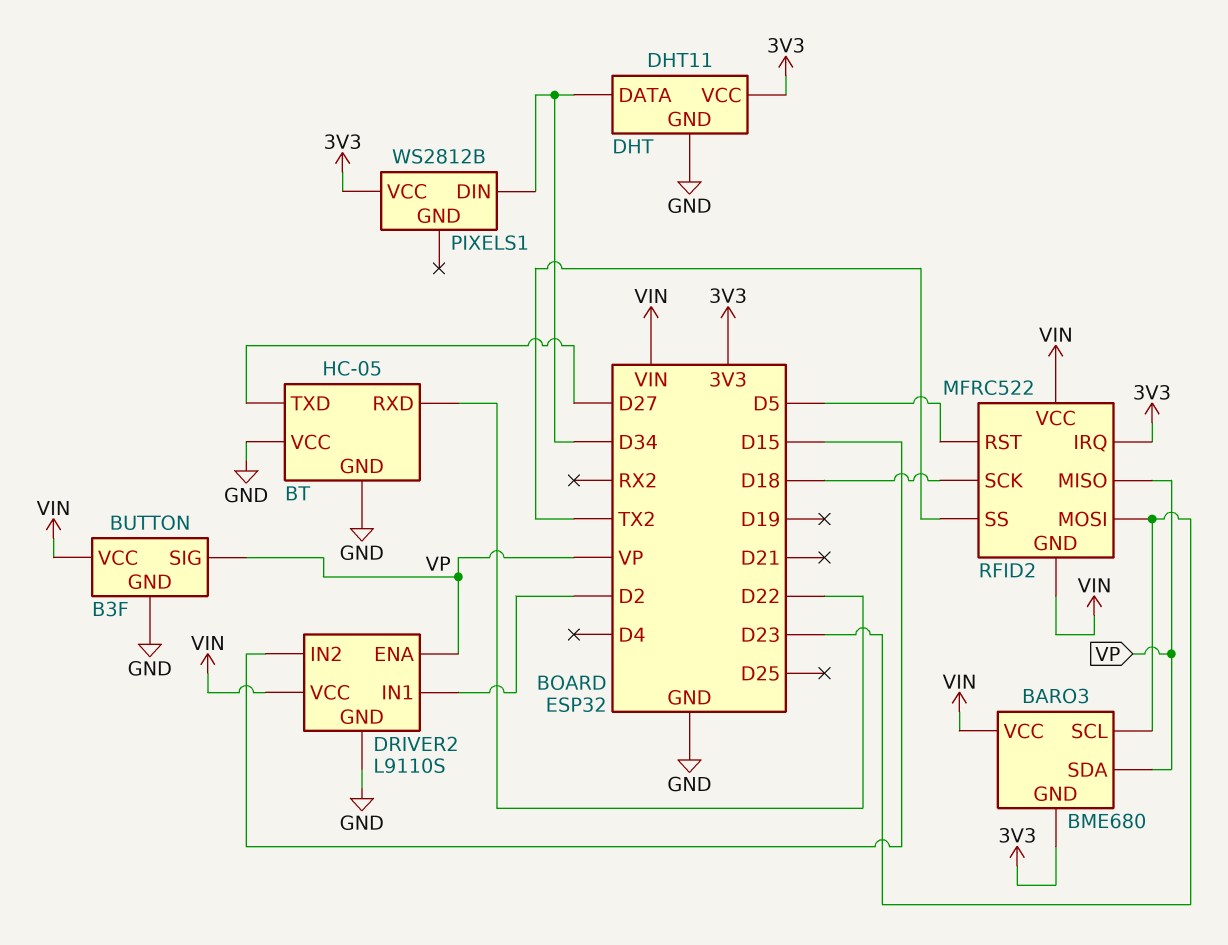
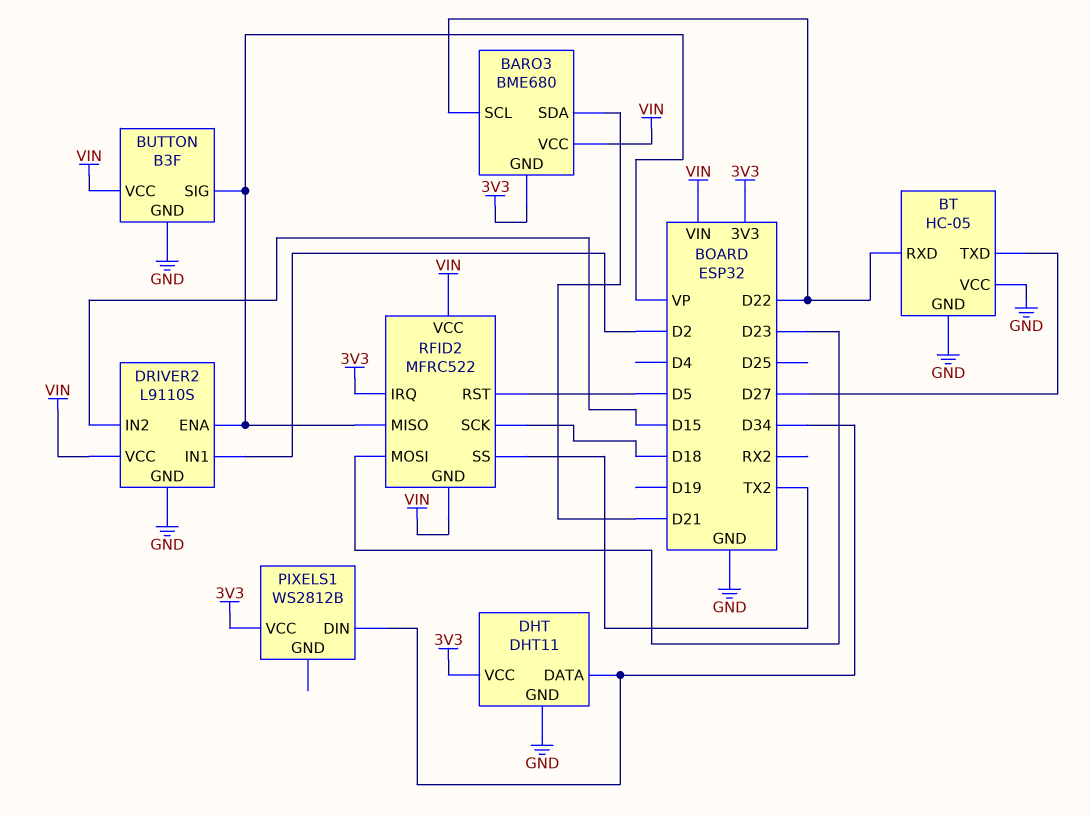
BARO3 pin SCL: D23 -> D22
BARO3 pin SDA: VP -> D21

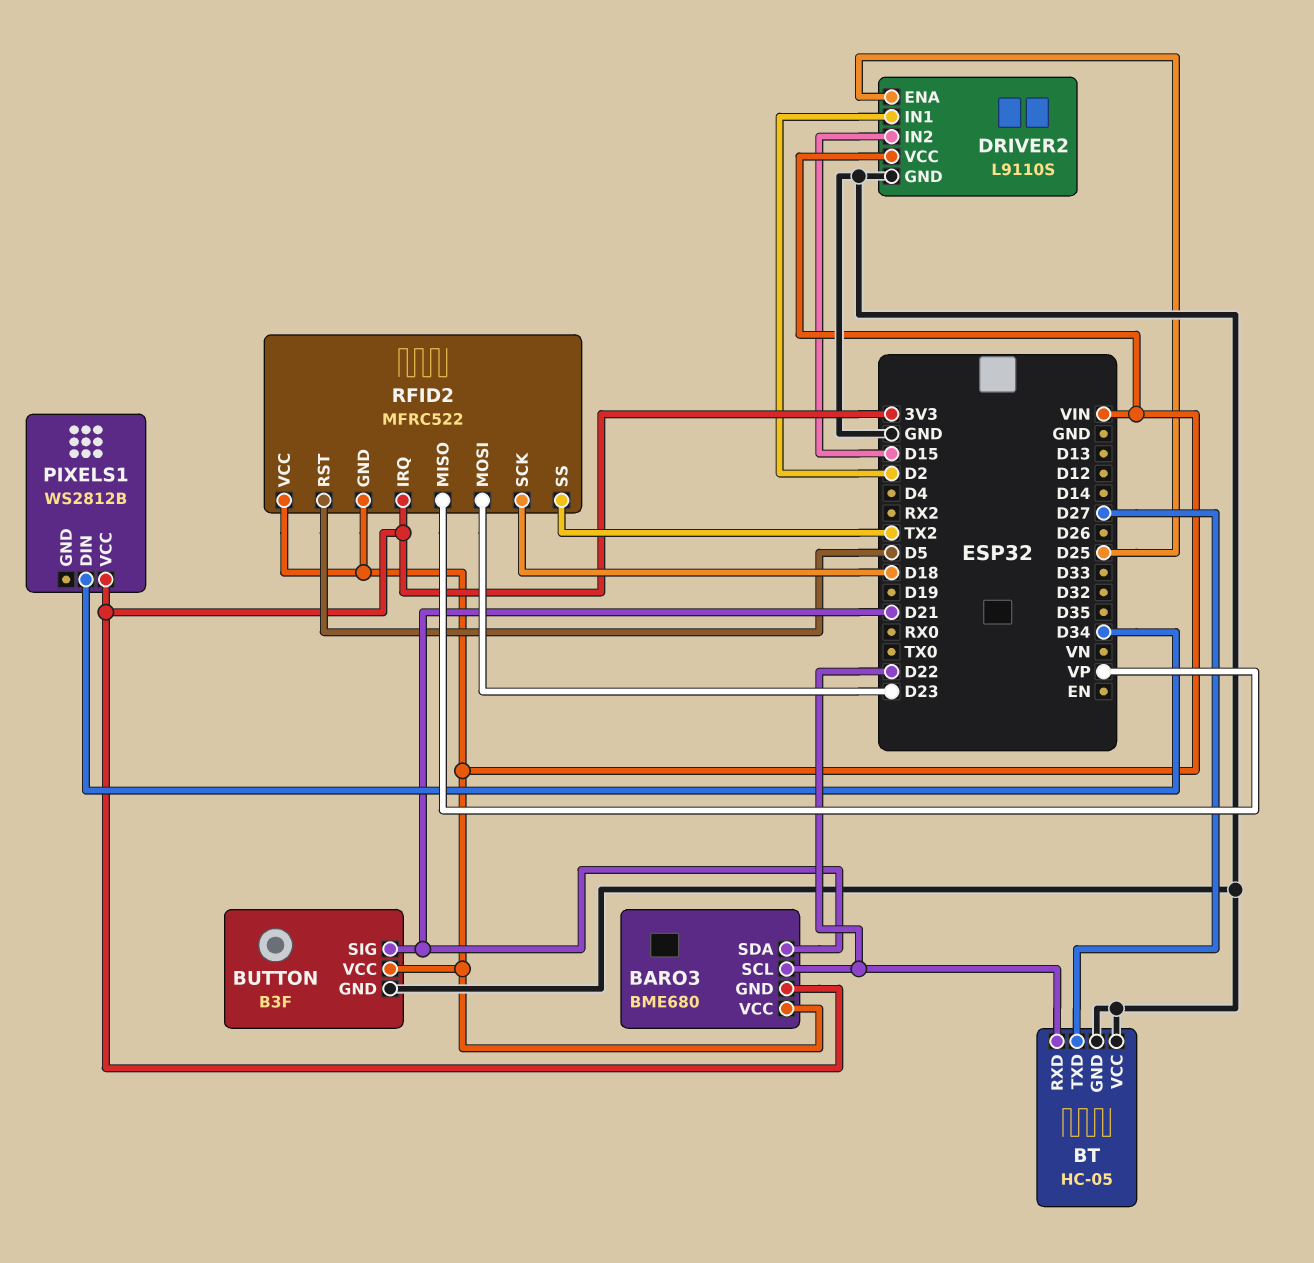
BUTTON pin SIG: VP -> D21
DHT: DHT11 -> none
DHT pin DATA: D34 -> none
DHT pin GND: GND -> none
DHT pin VCC: 3V3 -> none
DRIVER2 pin ENA: VP -> D25

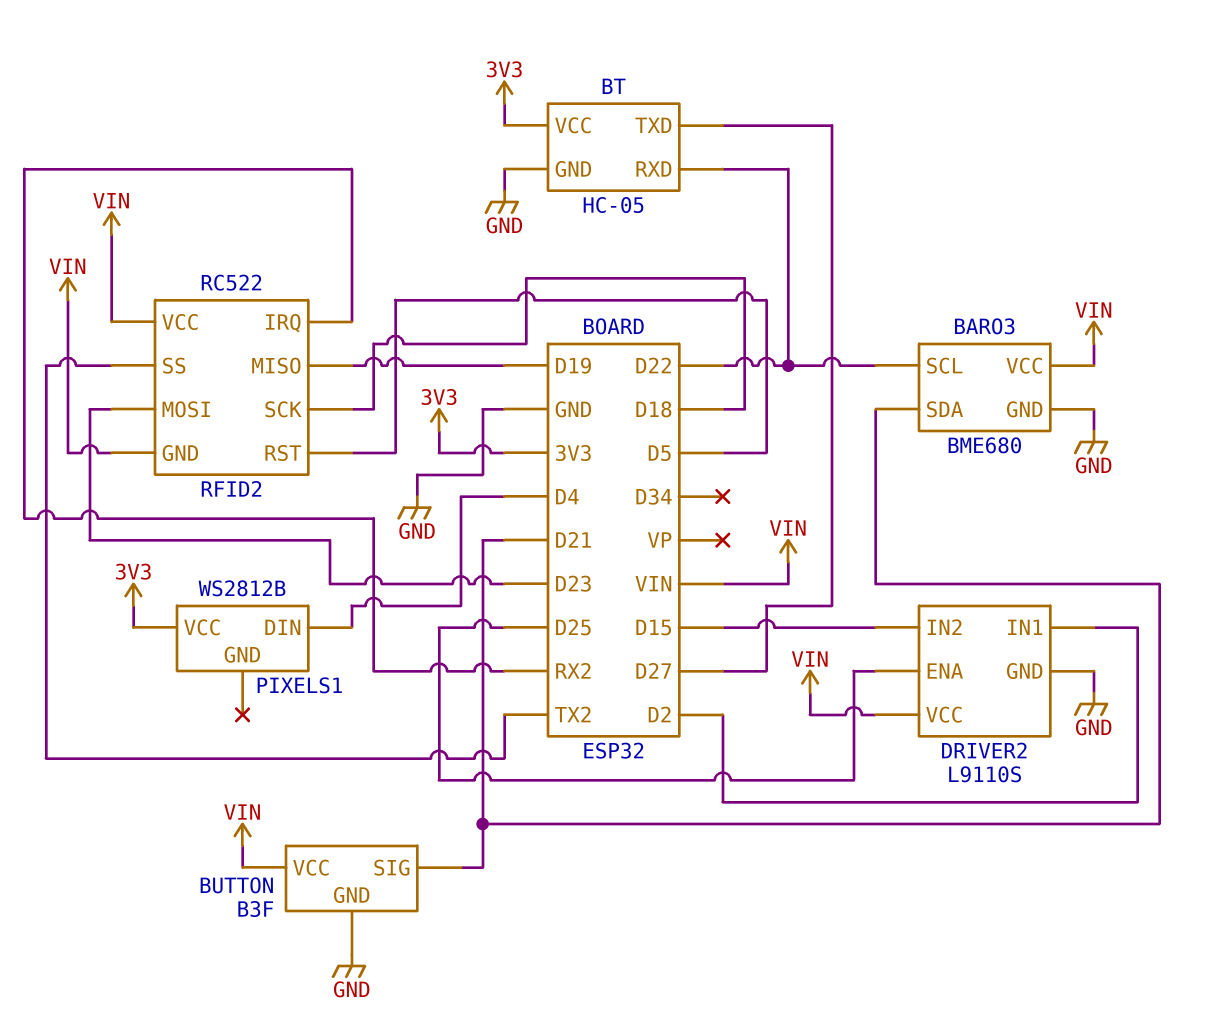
BARO3 pin GND: 3V3 -> GND
BT pin VCC: GND -> 3V3
PIXELS1 pin DIN: D34 -> D4
RFID2: MFRC522 -> RC522
RFID2 pin IRQ: 3V3 -> RX2
RFID2 pin MISO: VP -> D19

